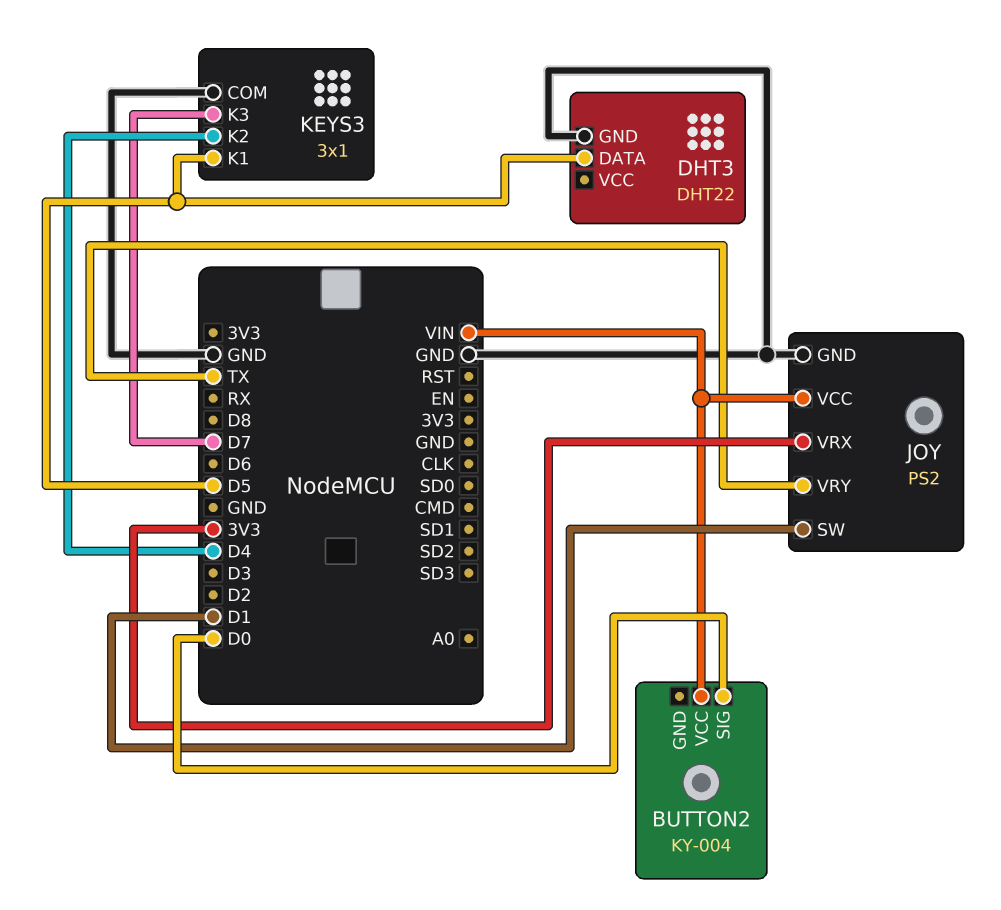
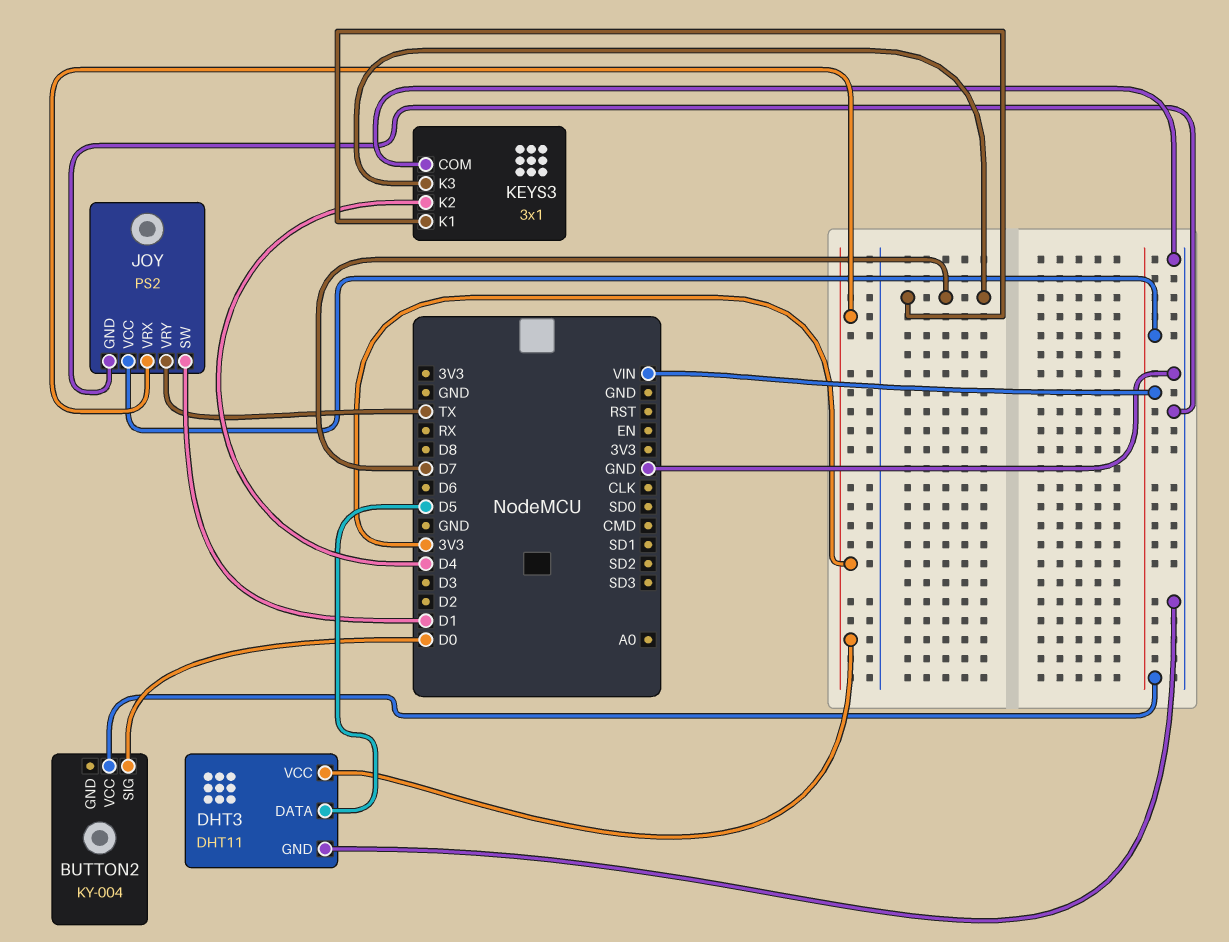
DHT3: DHT22 -> DHT11
DHT3 pin VCC: none -> 3V3
KEYS3 pin K1: D5 -> D7

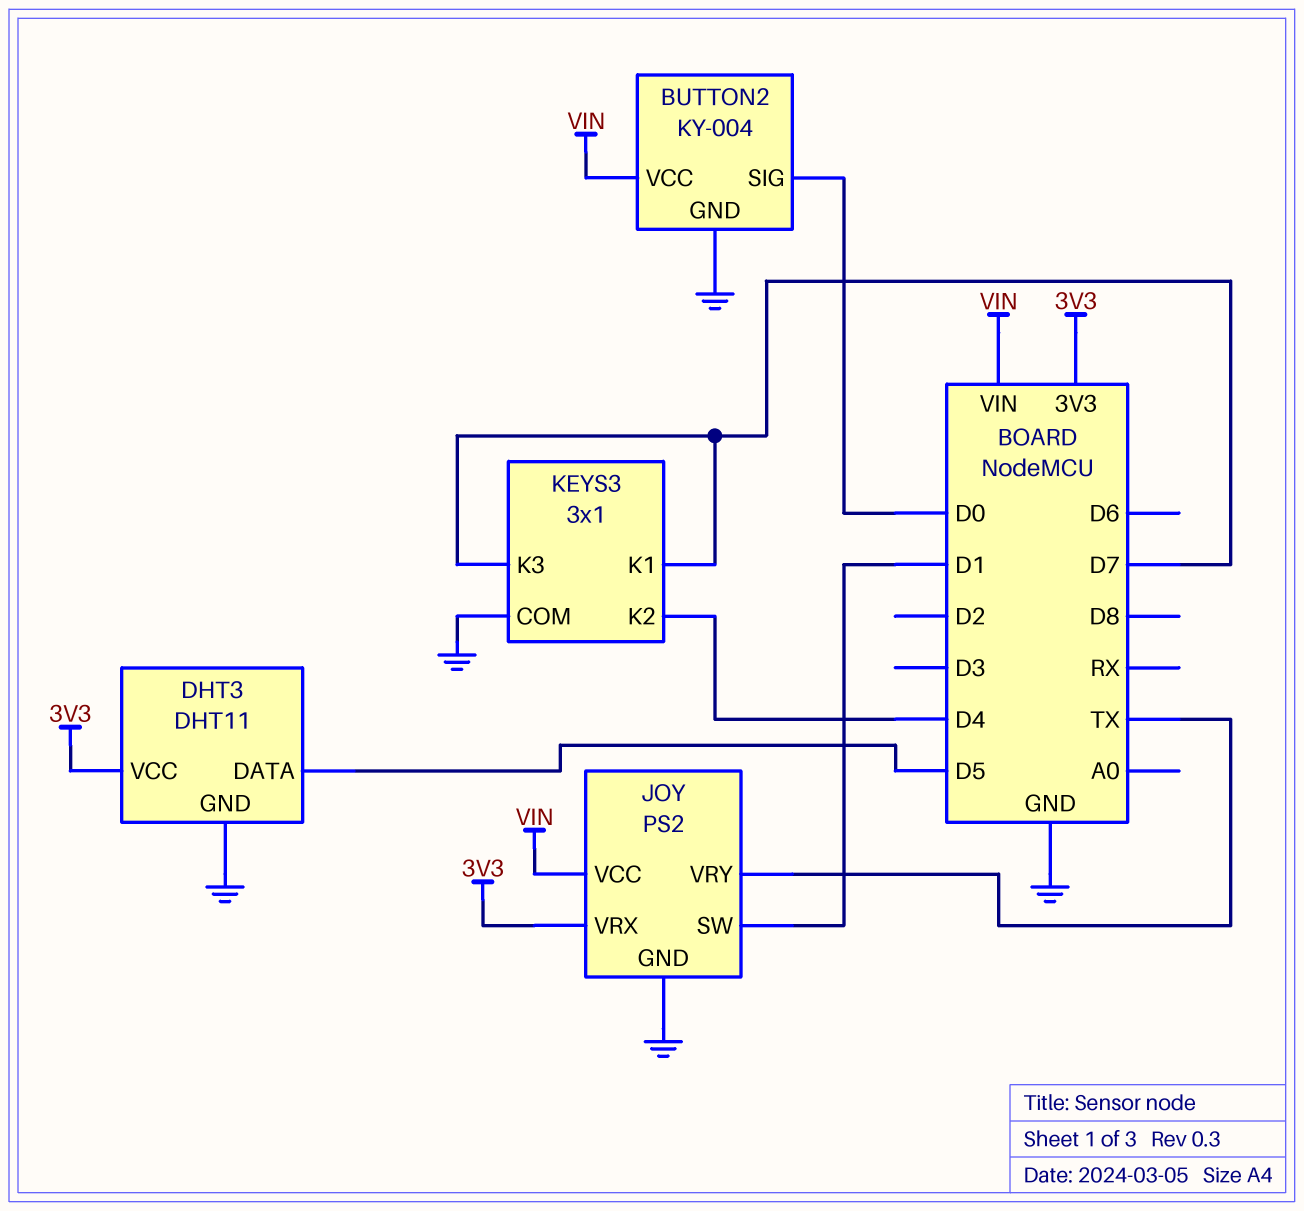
BUTTON2 pin GND: none -> GND

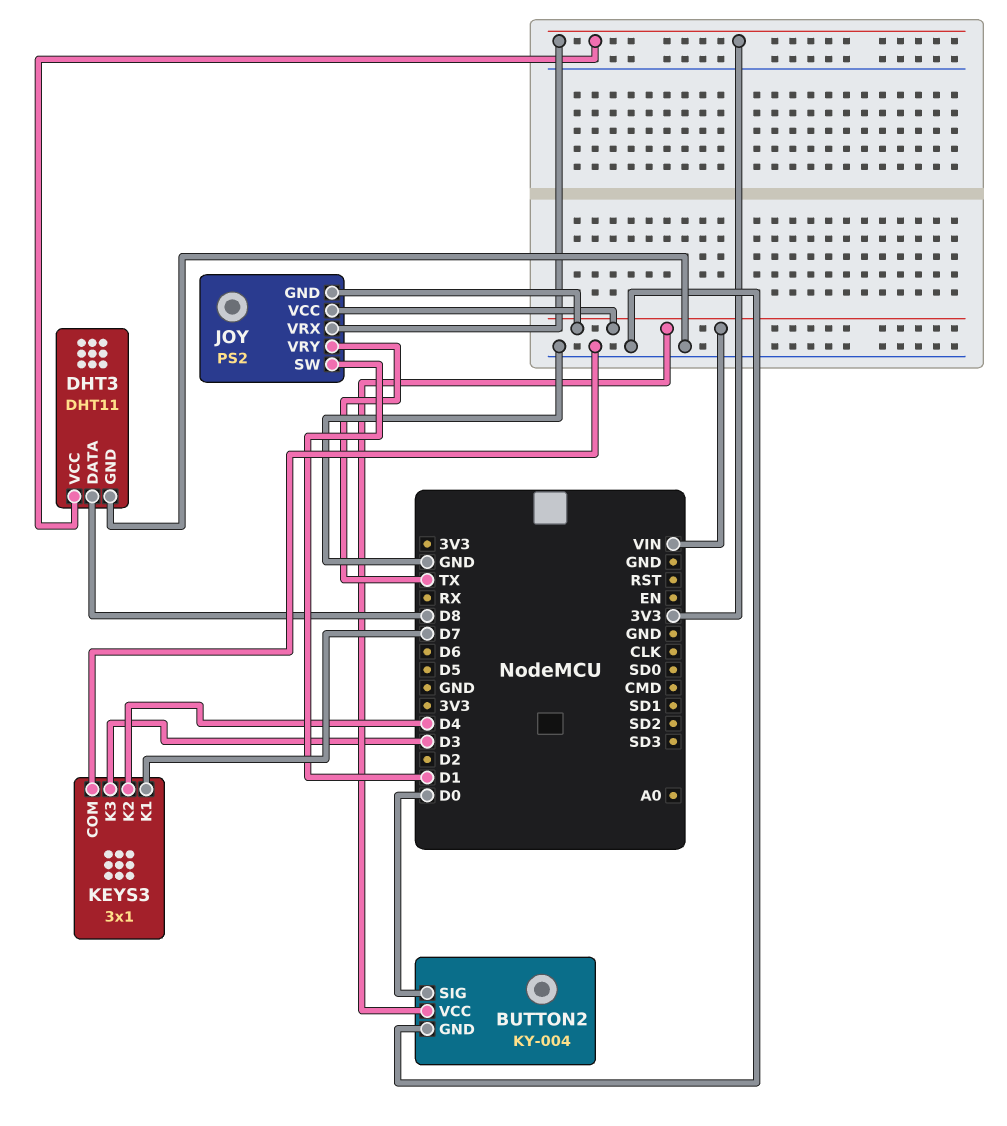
DHT3 pin DATA: D5 -> D8
JOY pin GND: GND -> VIN
KEYS3 pin K3: D7 -> D3

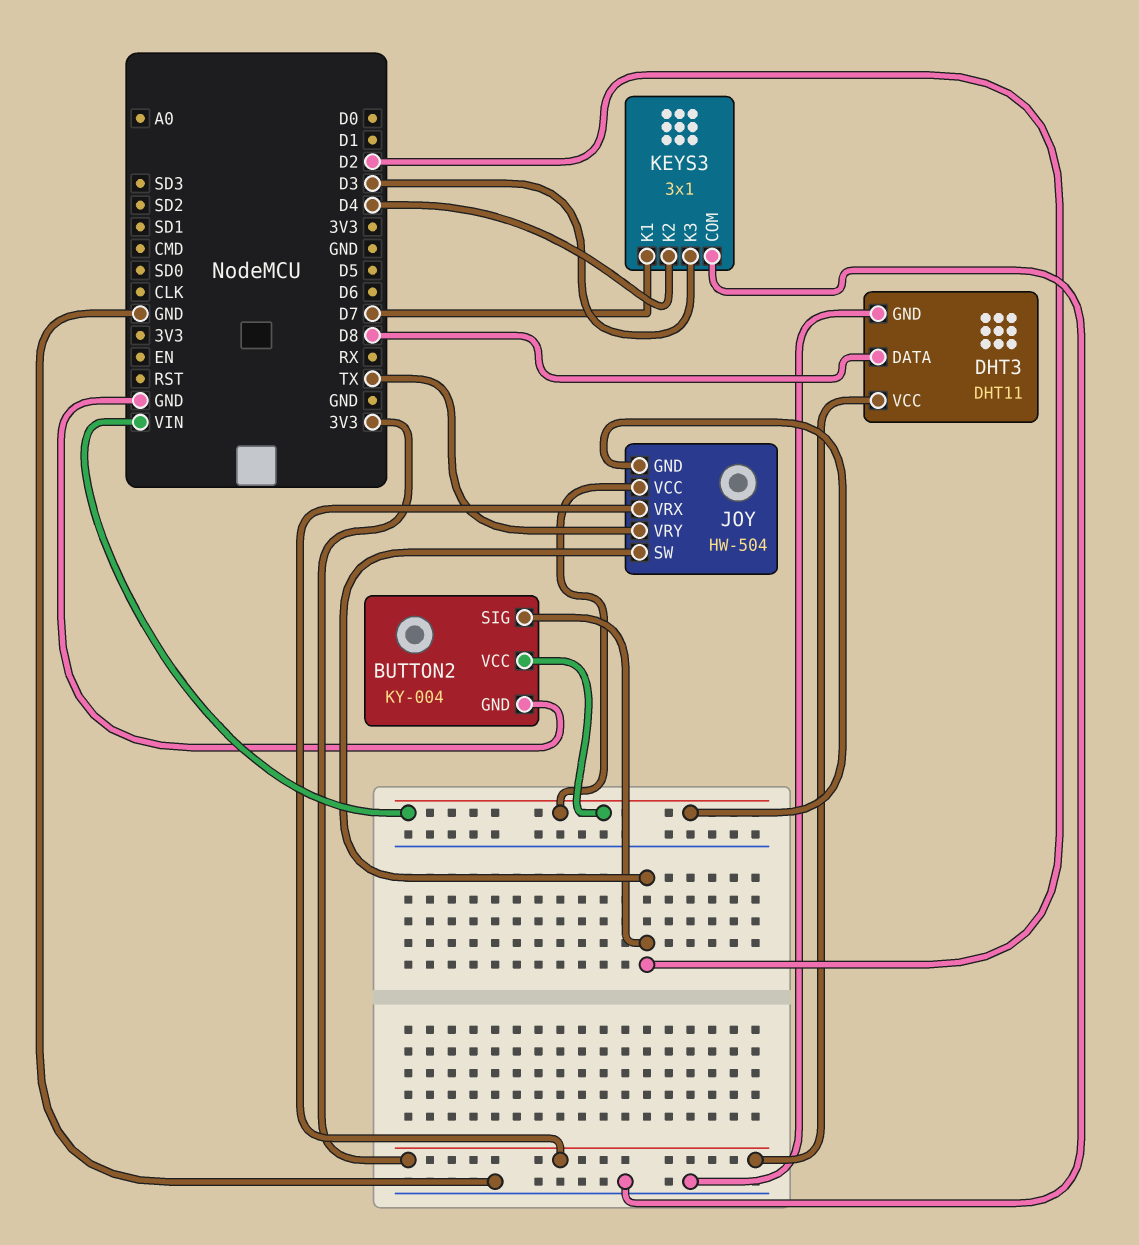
BUTTON2 pin SIG: D0 -> D2
JOY: PS2 -> HW-504
JOY pin SW: D1 -> D2

